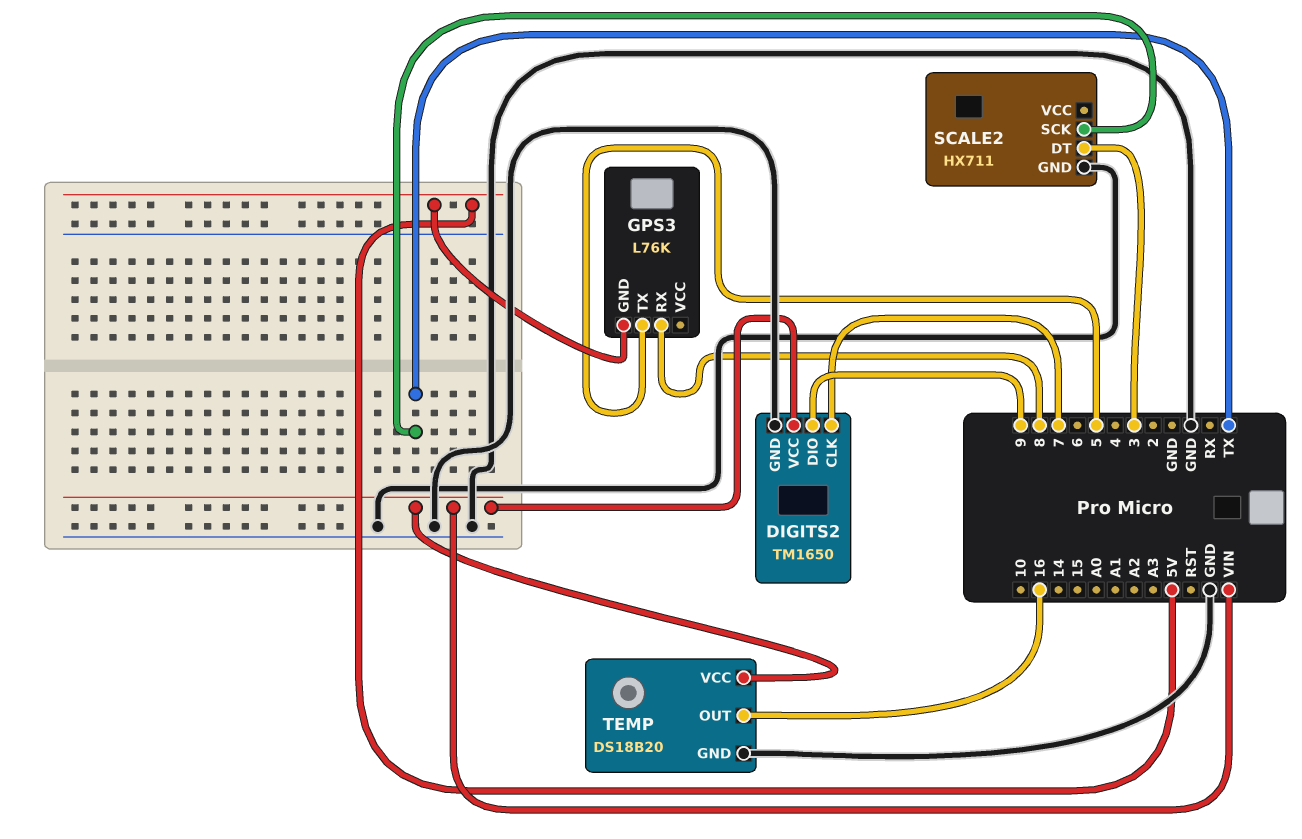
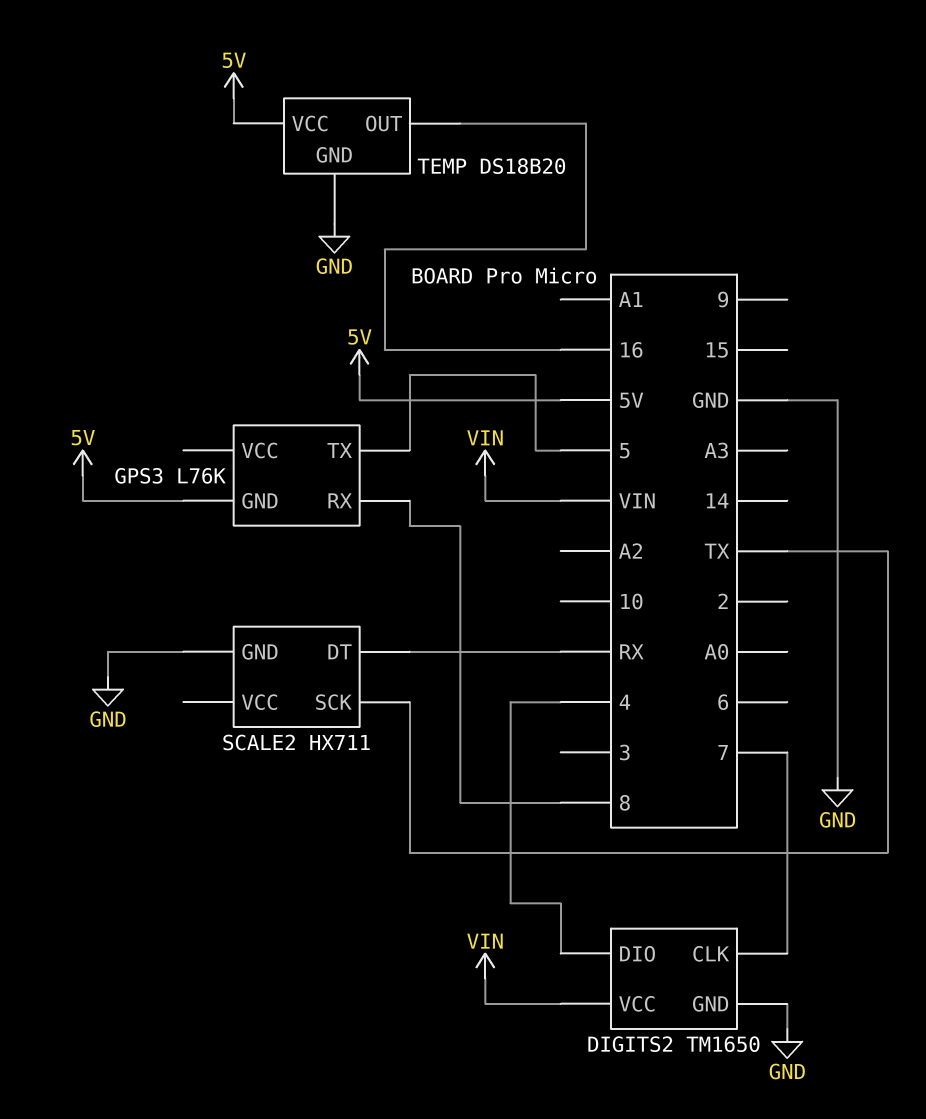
DIGITS2 pin DIO: 9 -> 4
SCALE2 pin DT: 3 -> RX
TEMP pin VCC: VIN -> 5V

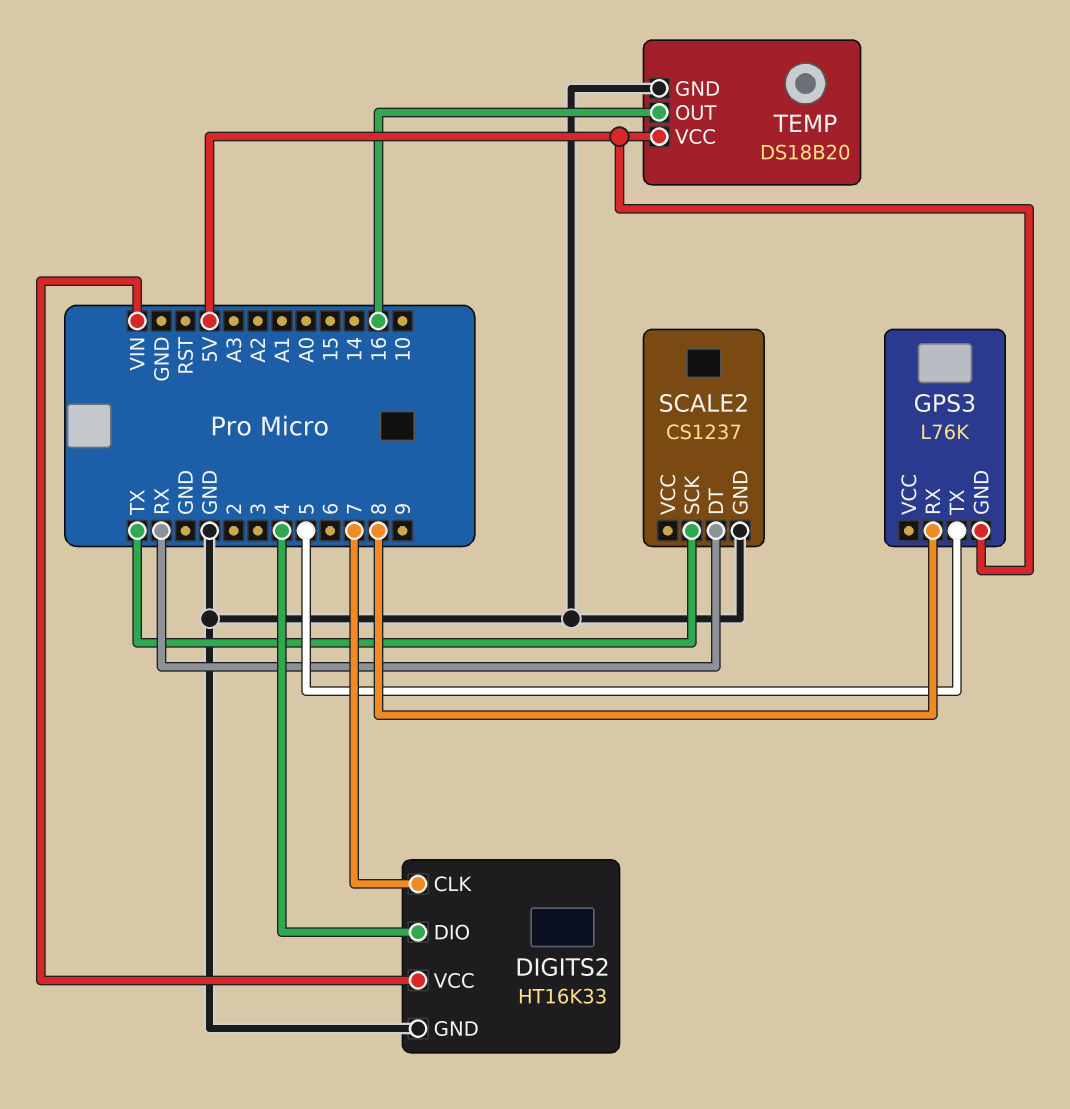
DIGITS2: TM1650 -> HT16K33
SCALE2: HX711 -> CS1237

